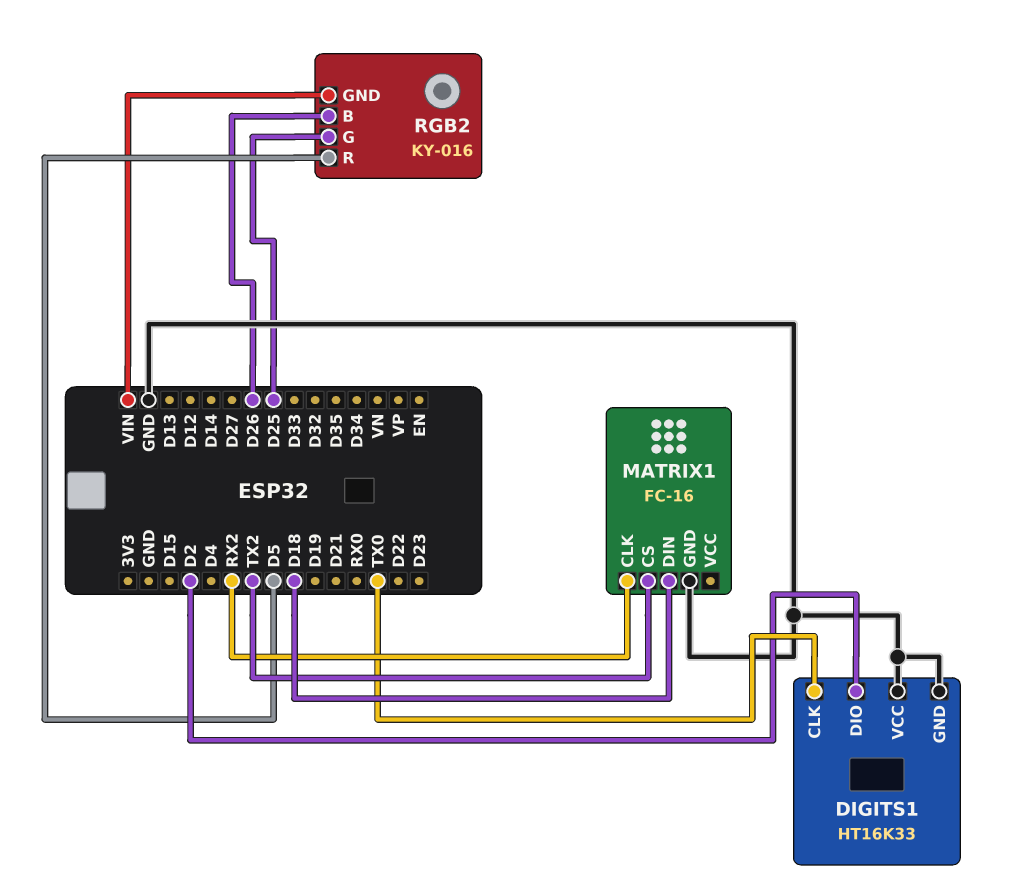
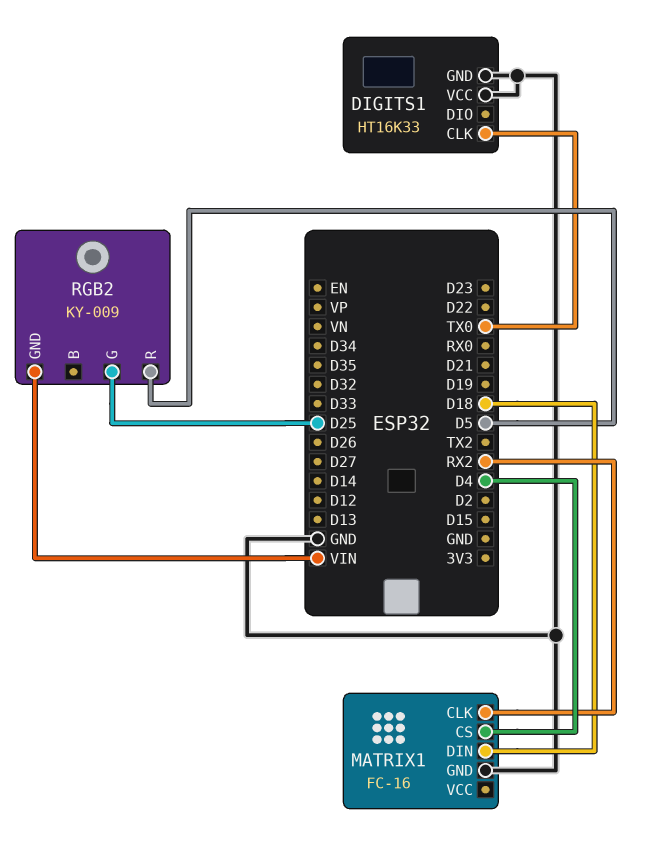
DIGITS1 pin DIO: D2 -> none
MATRIX1 pin CS: TX2 -> D4
RGB2: KY-016 -> KY-009
RGB2 pin B: D26 -> none

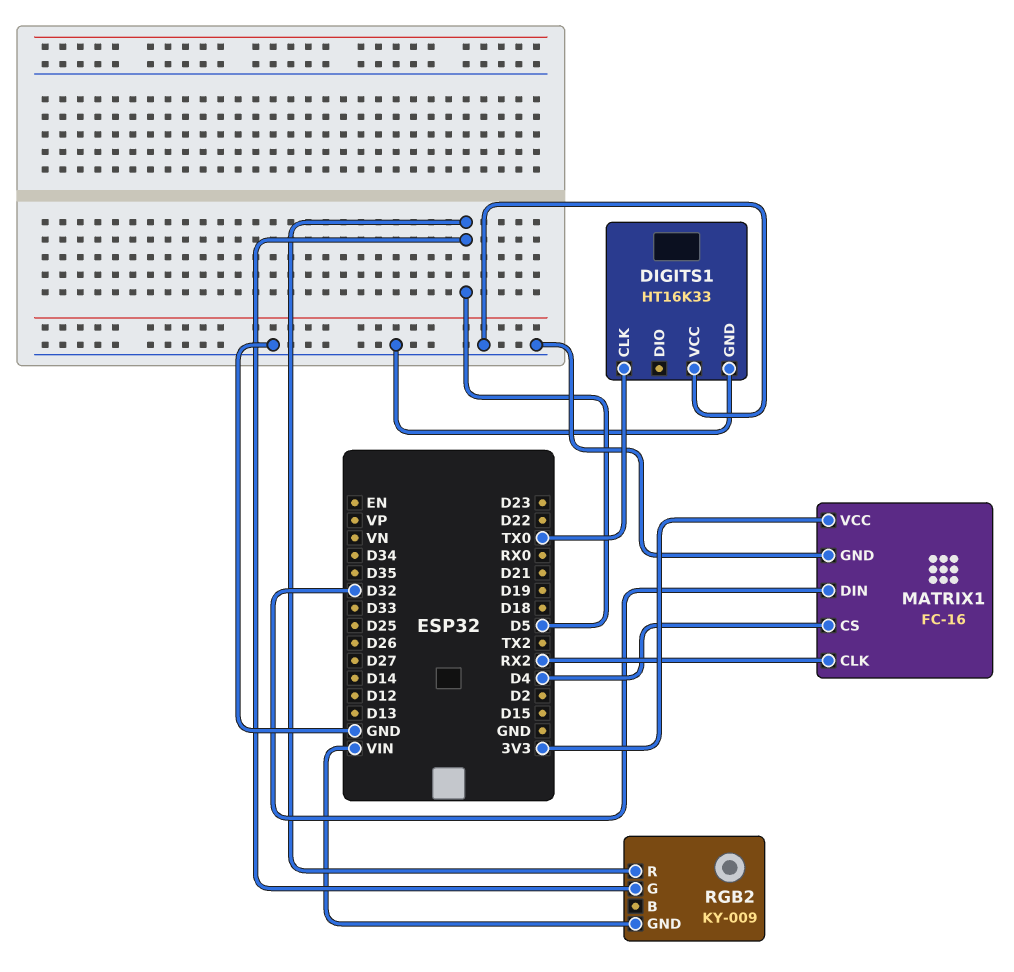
MATRIX1 pin DIN: D18 -> D32
MATRIX1 pin VCC: none -> 3V3
RGB2 pin G: D25 -> D5

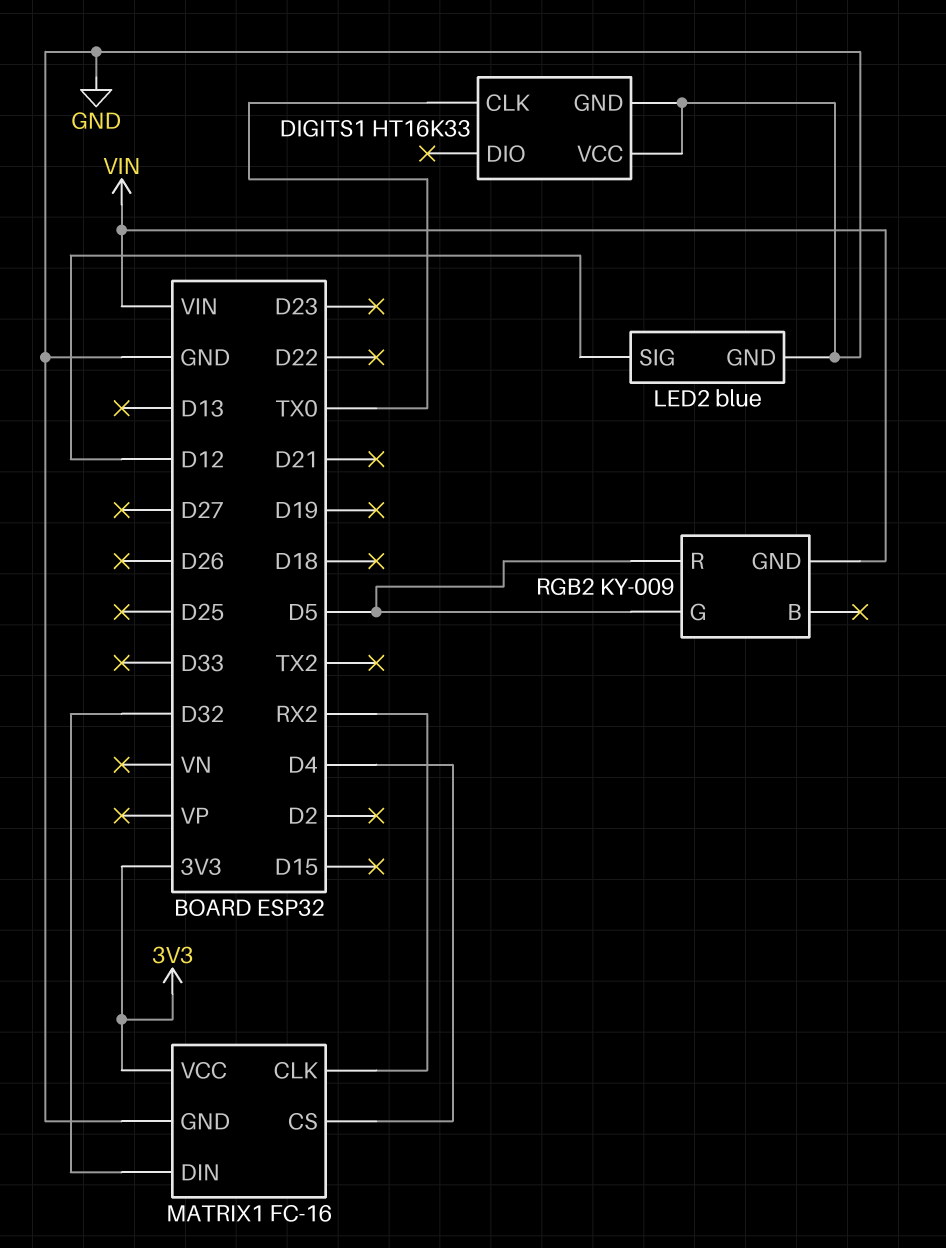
LED2: none -> blue
LED2 pin GND: none -> GND
LED2 pin SIG: none -> D12

